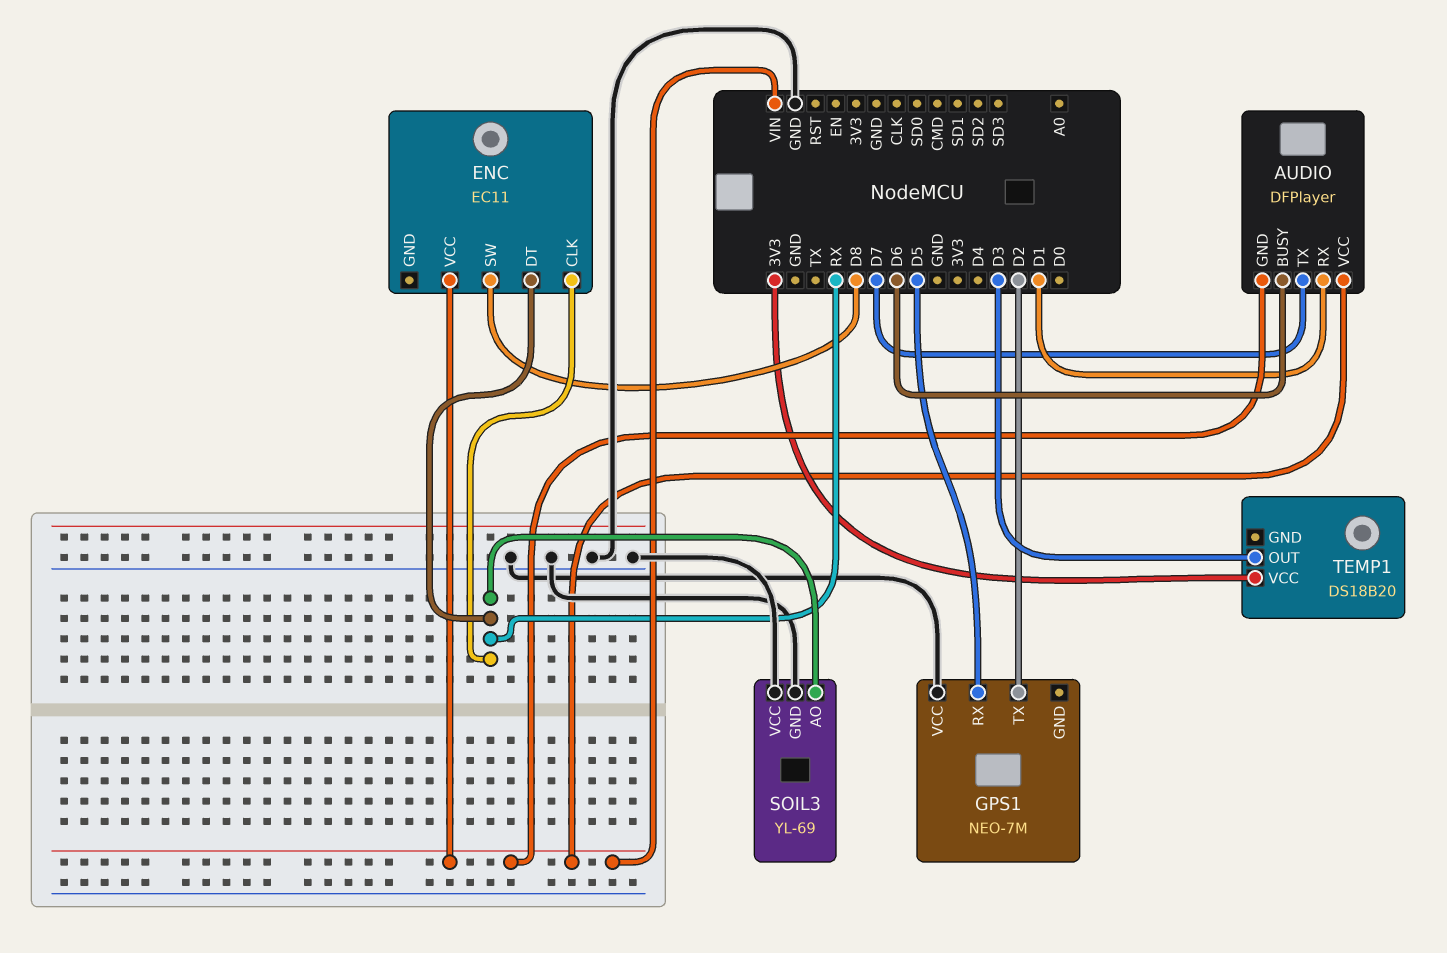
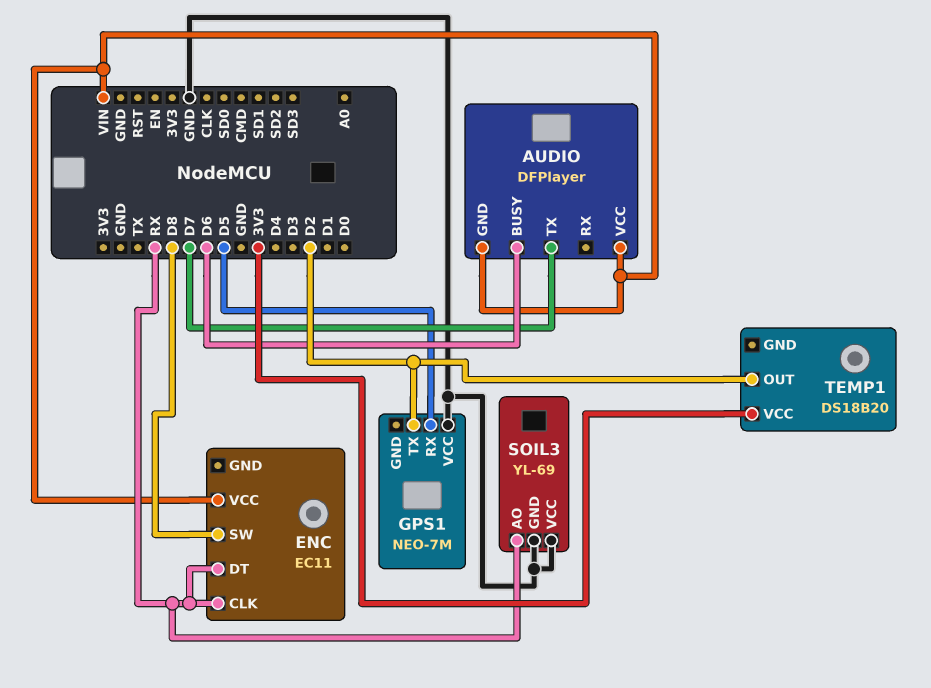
AUDIO pin RX: D1 -> none
TEMP1 pin OUT: D3 -> D2

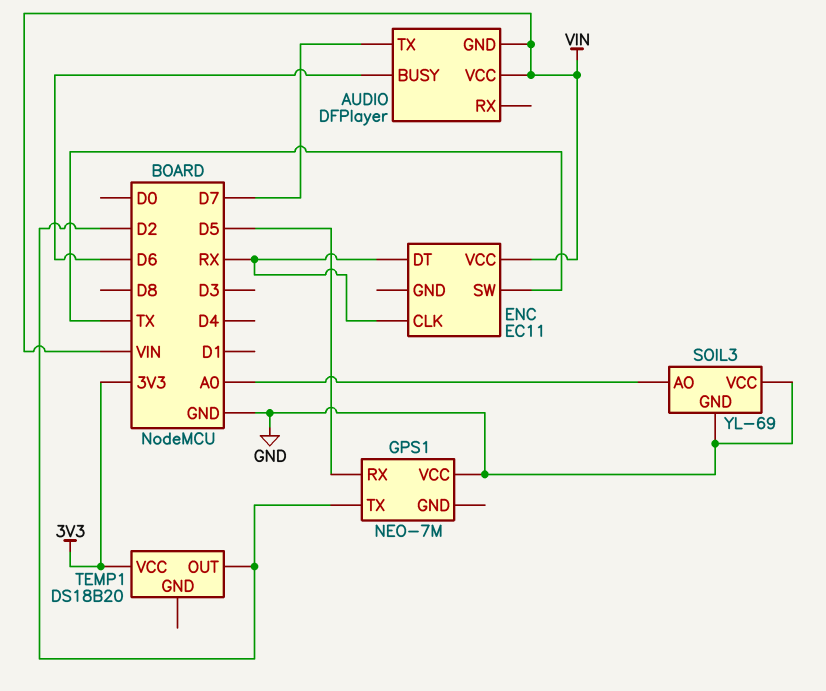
ENC pin SW: D8 -> TX
SOIL3 pin AO: RX -> A0

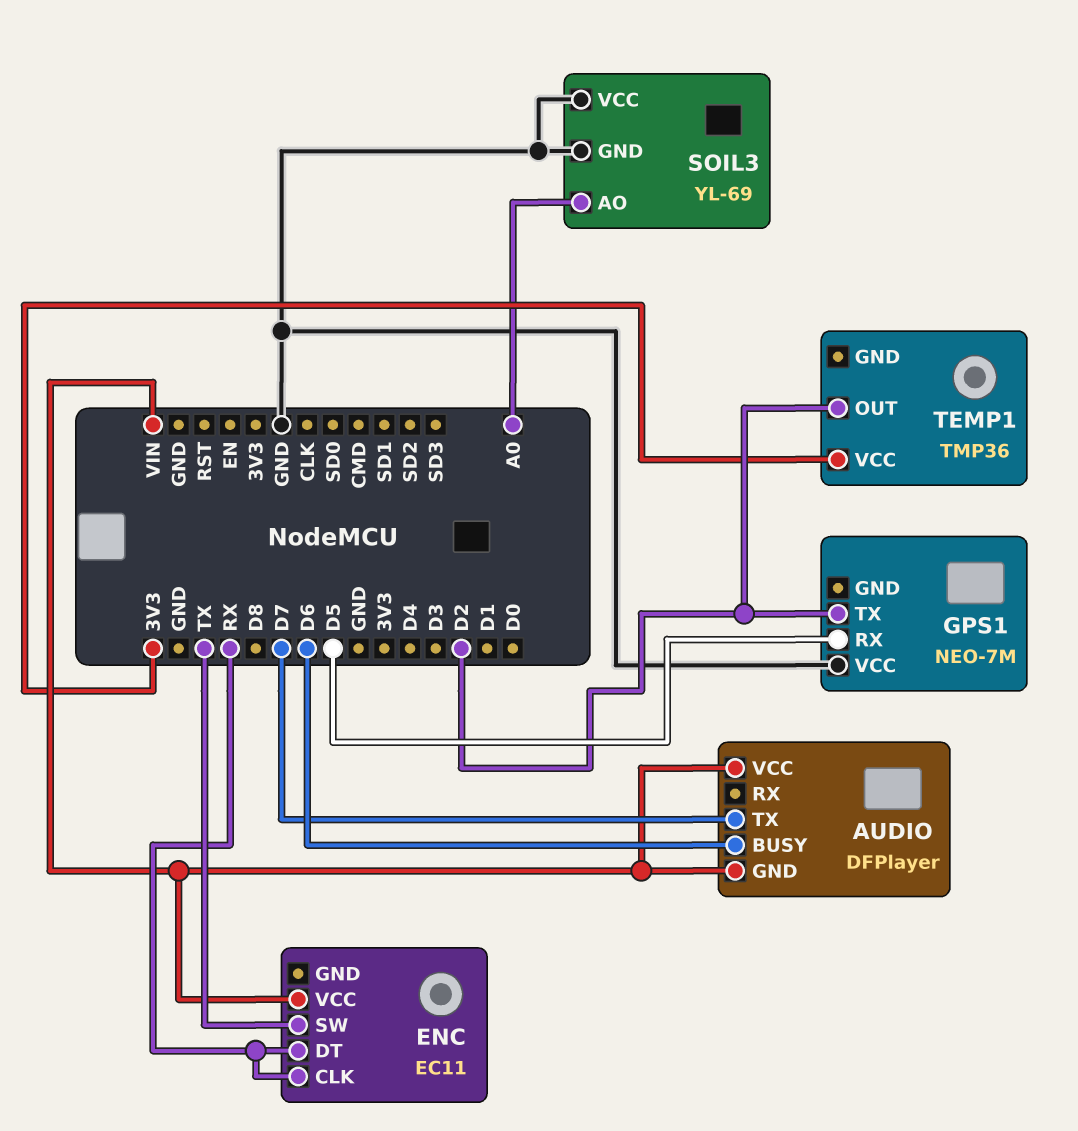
TEMP1: DS18B20 -> TMP36

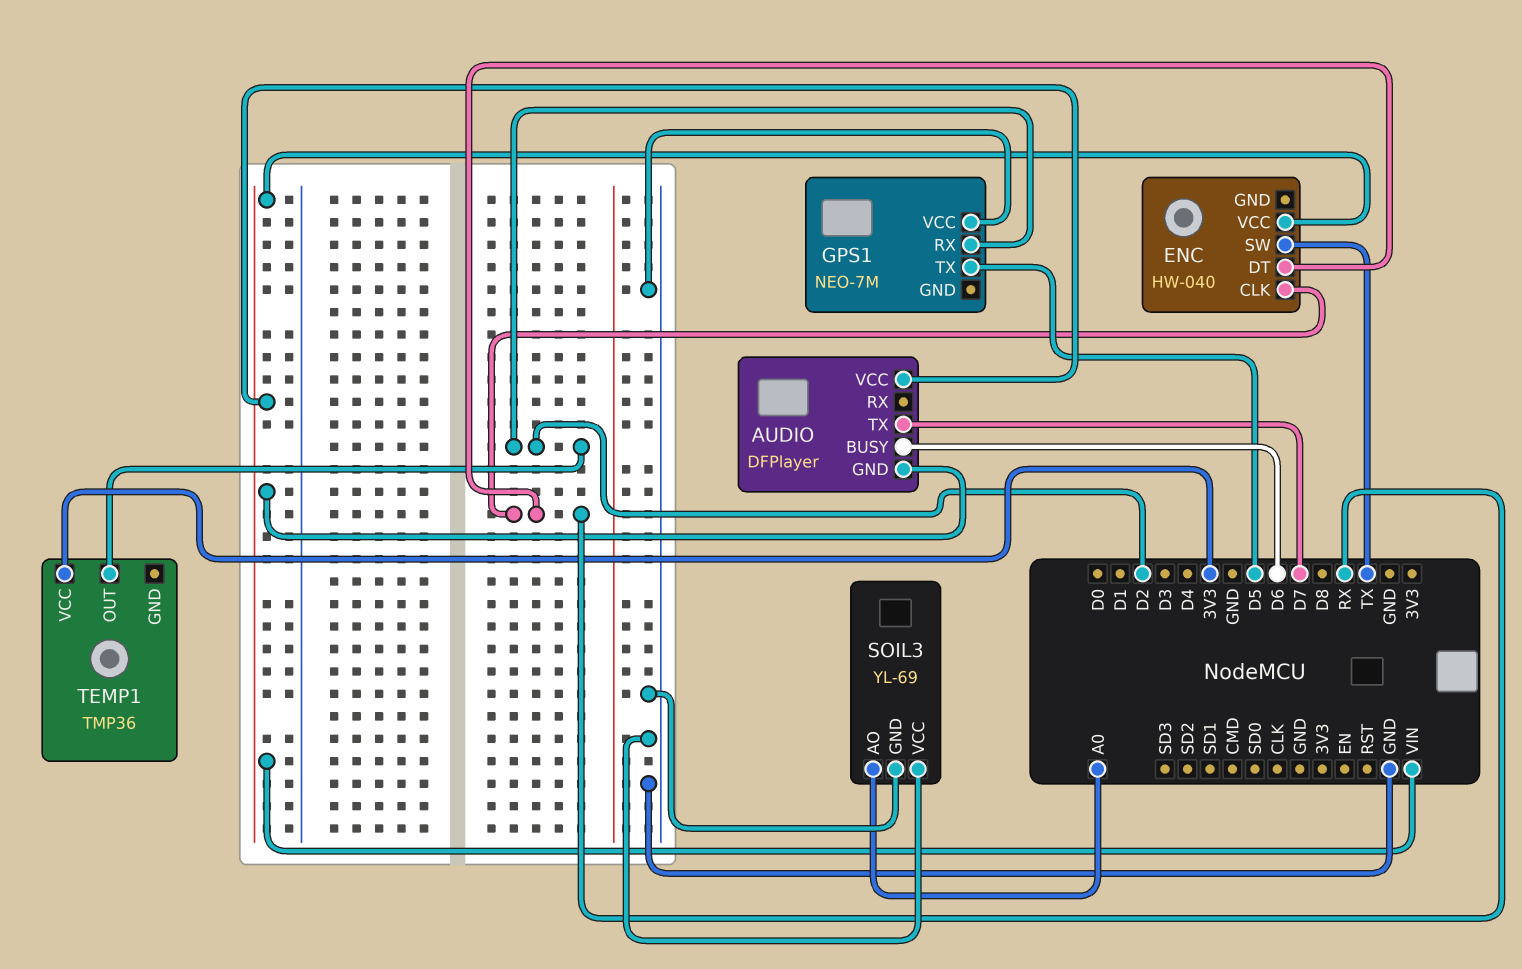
ENC: EC11 -> HW-040
GPS1 pin RX: D5 -> D2
GPS1 pin TX: D2 -> D5

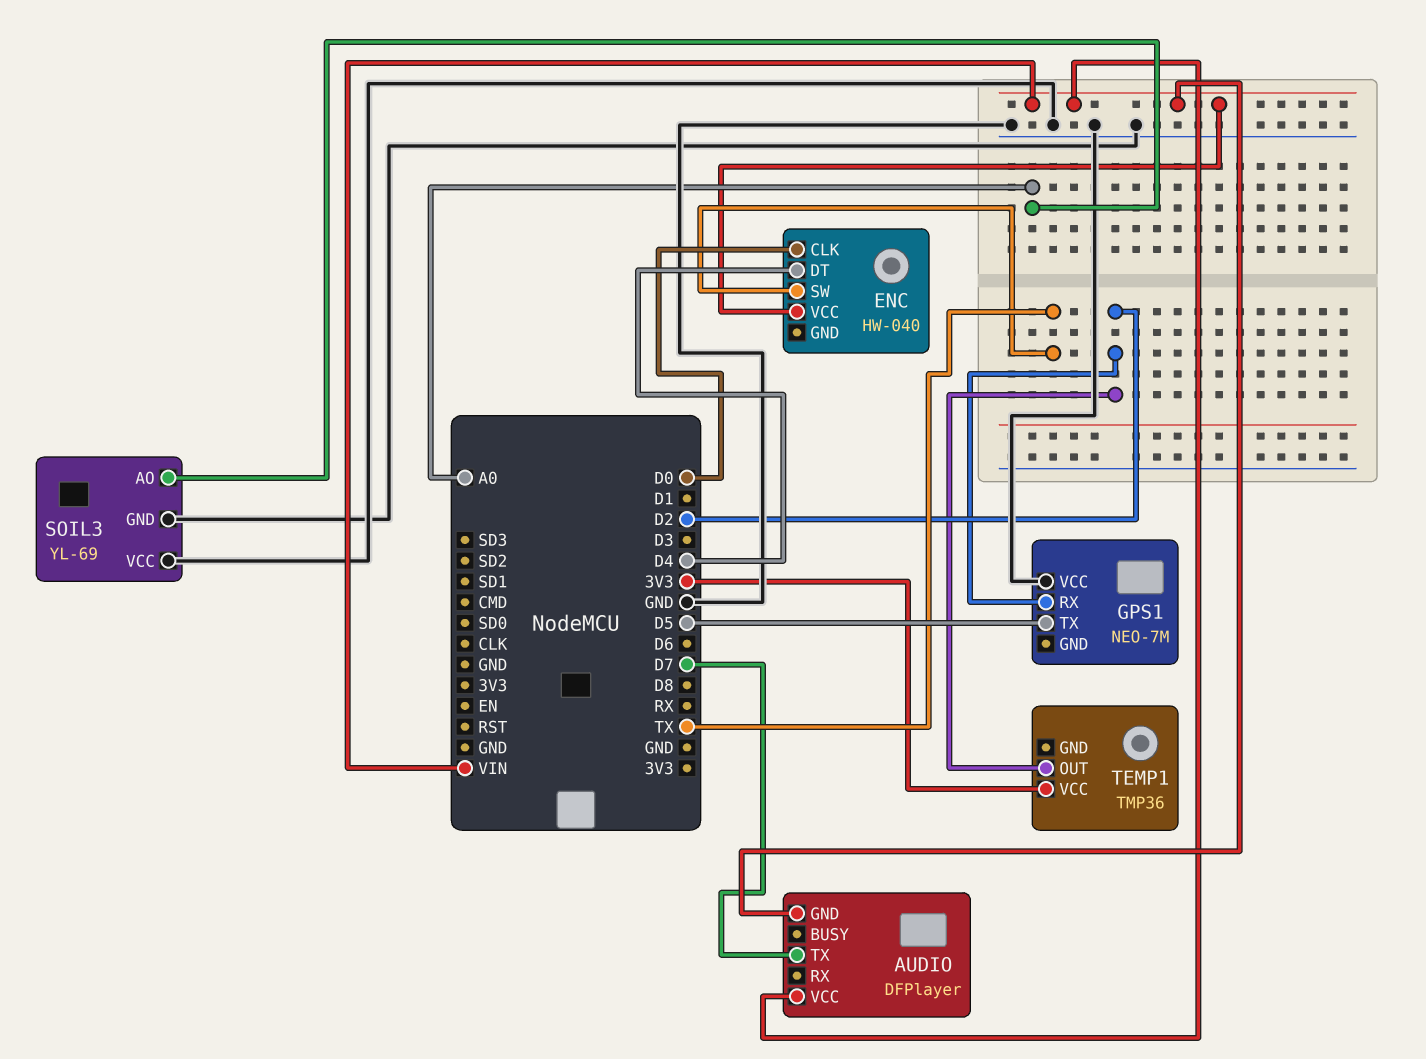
AUDIO pin BUSY: D6 -> none
ENC pin CLK: RX -> D0
ENC pin DT: RX -> D4

